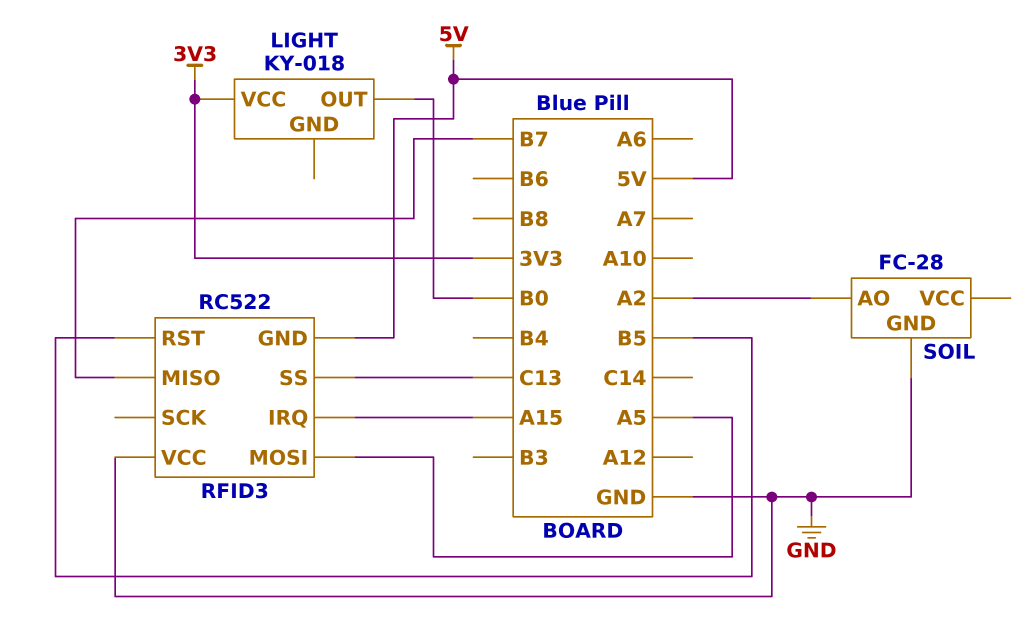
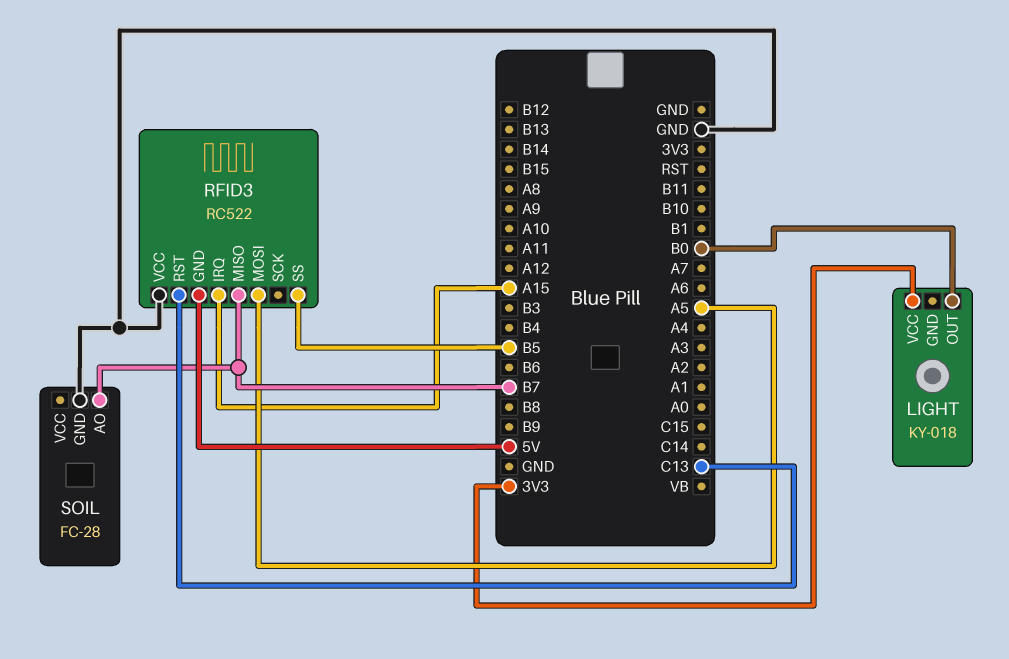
RFID3 pin RST: B5 -> C13
RFID3 pin SS: C13 -> B5
SOIL pin AO: A2 -> B7

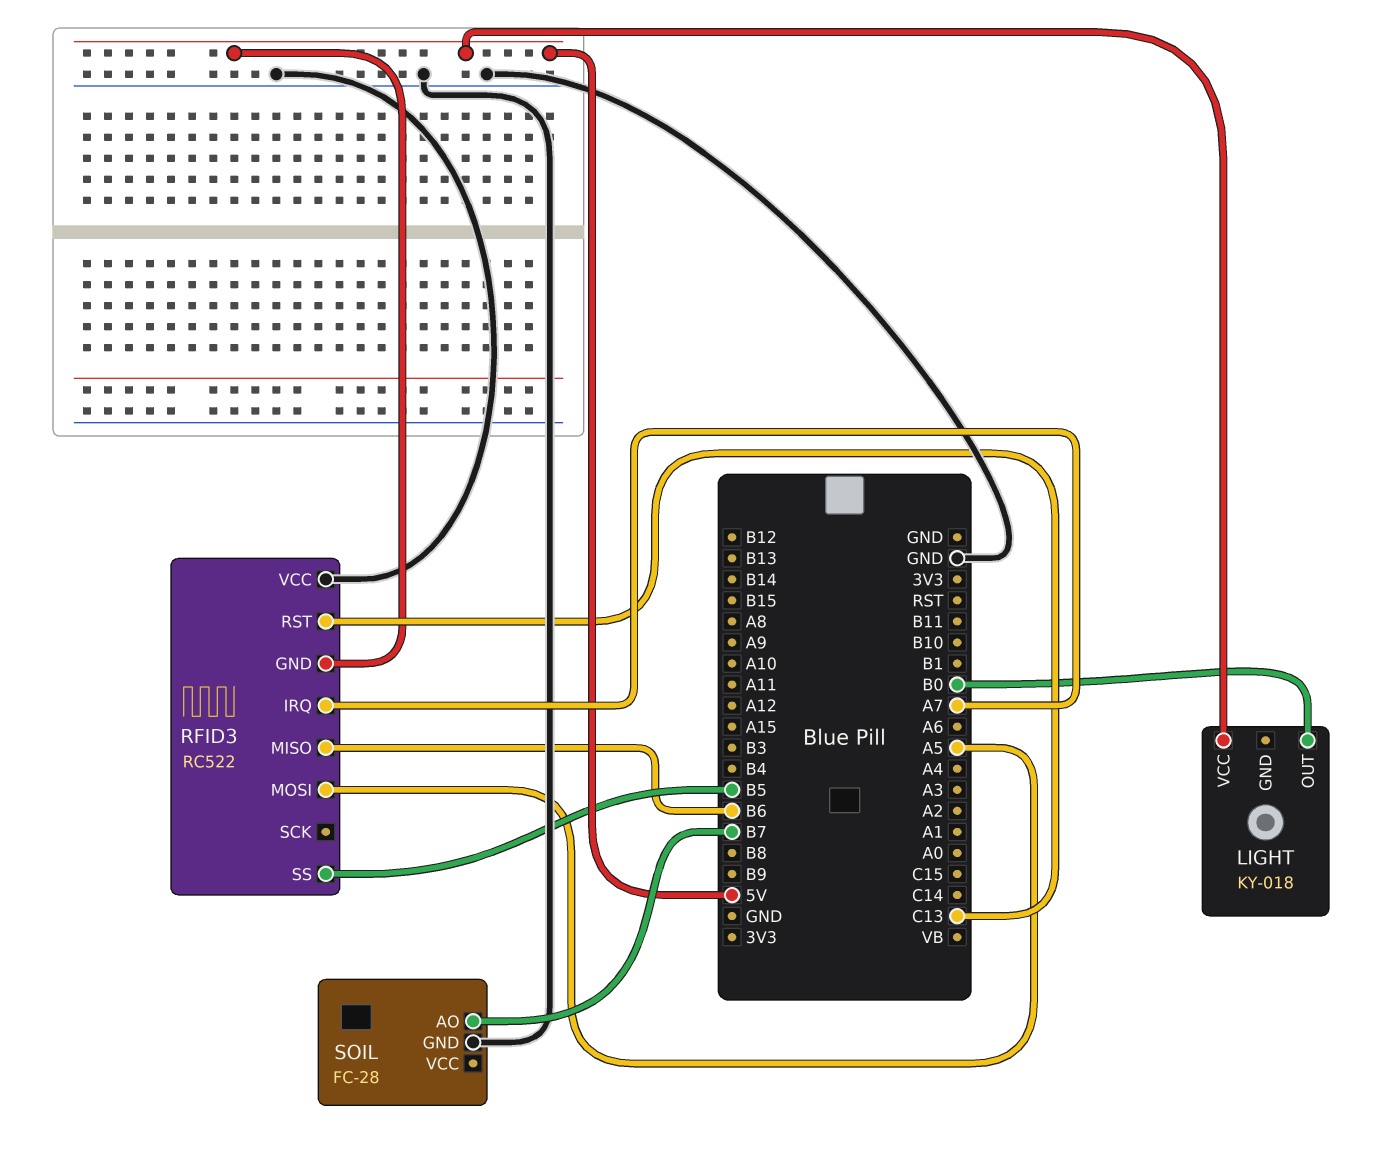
LIGHT pin VCC: 3V3 -> 5V
RFID3 pin IRQ: A15 -> A7
RFID3 pin MISO: B7 -> B6

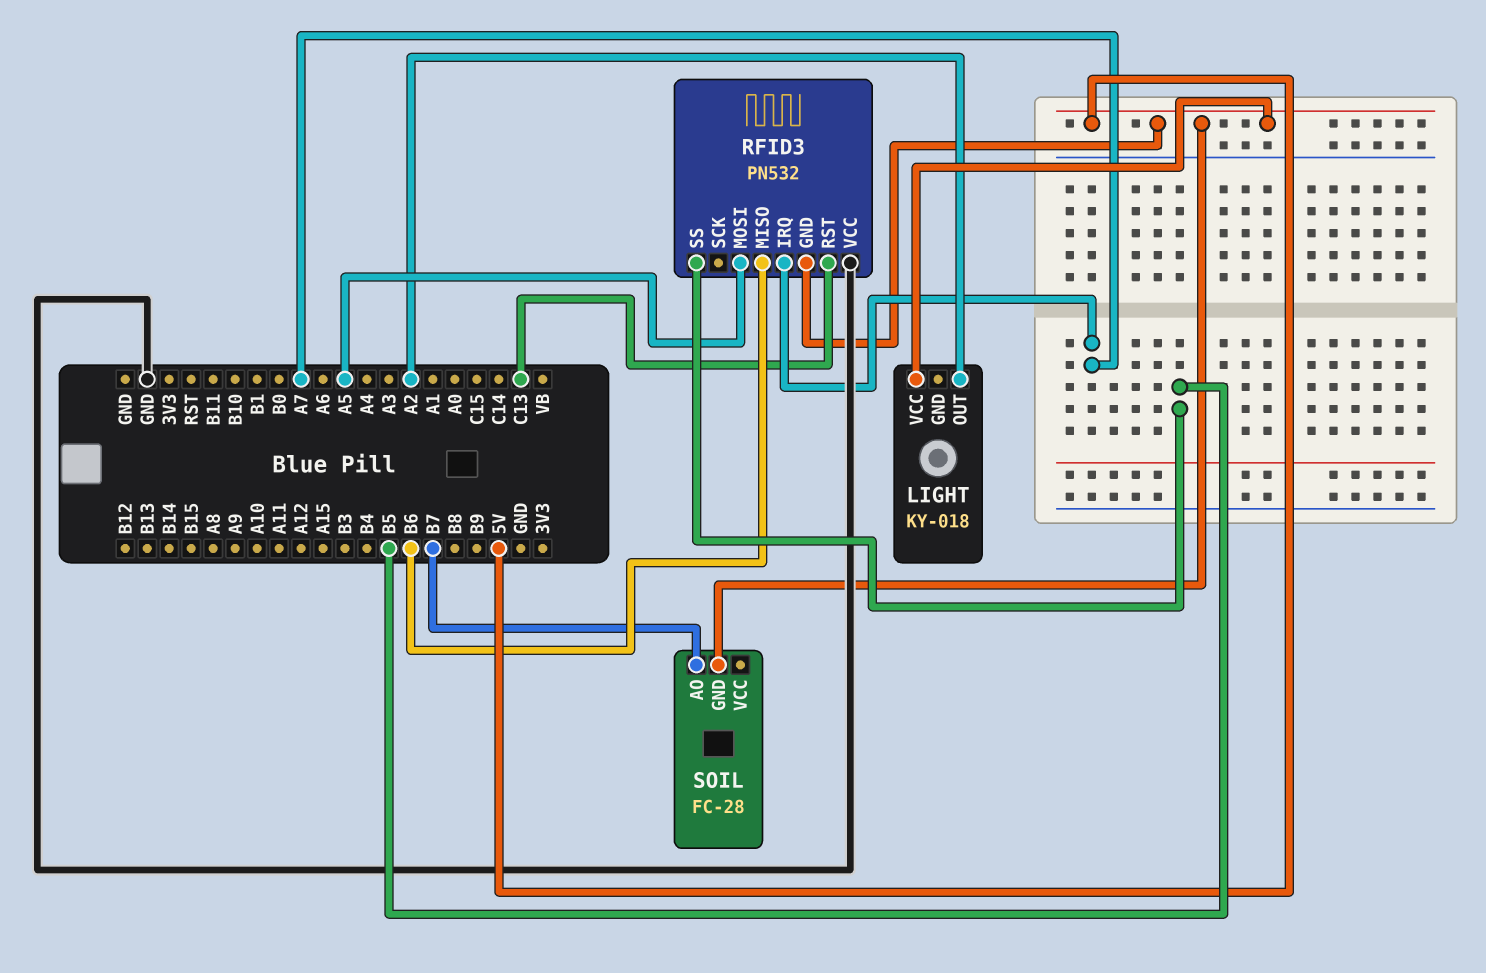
LIGHT pin OUT: B0 -> A2
RFID3: RC522 -> PN532
SOIL pin GND: GND -> 5V

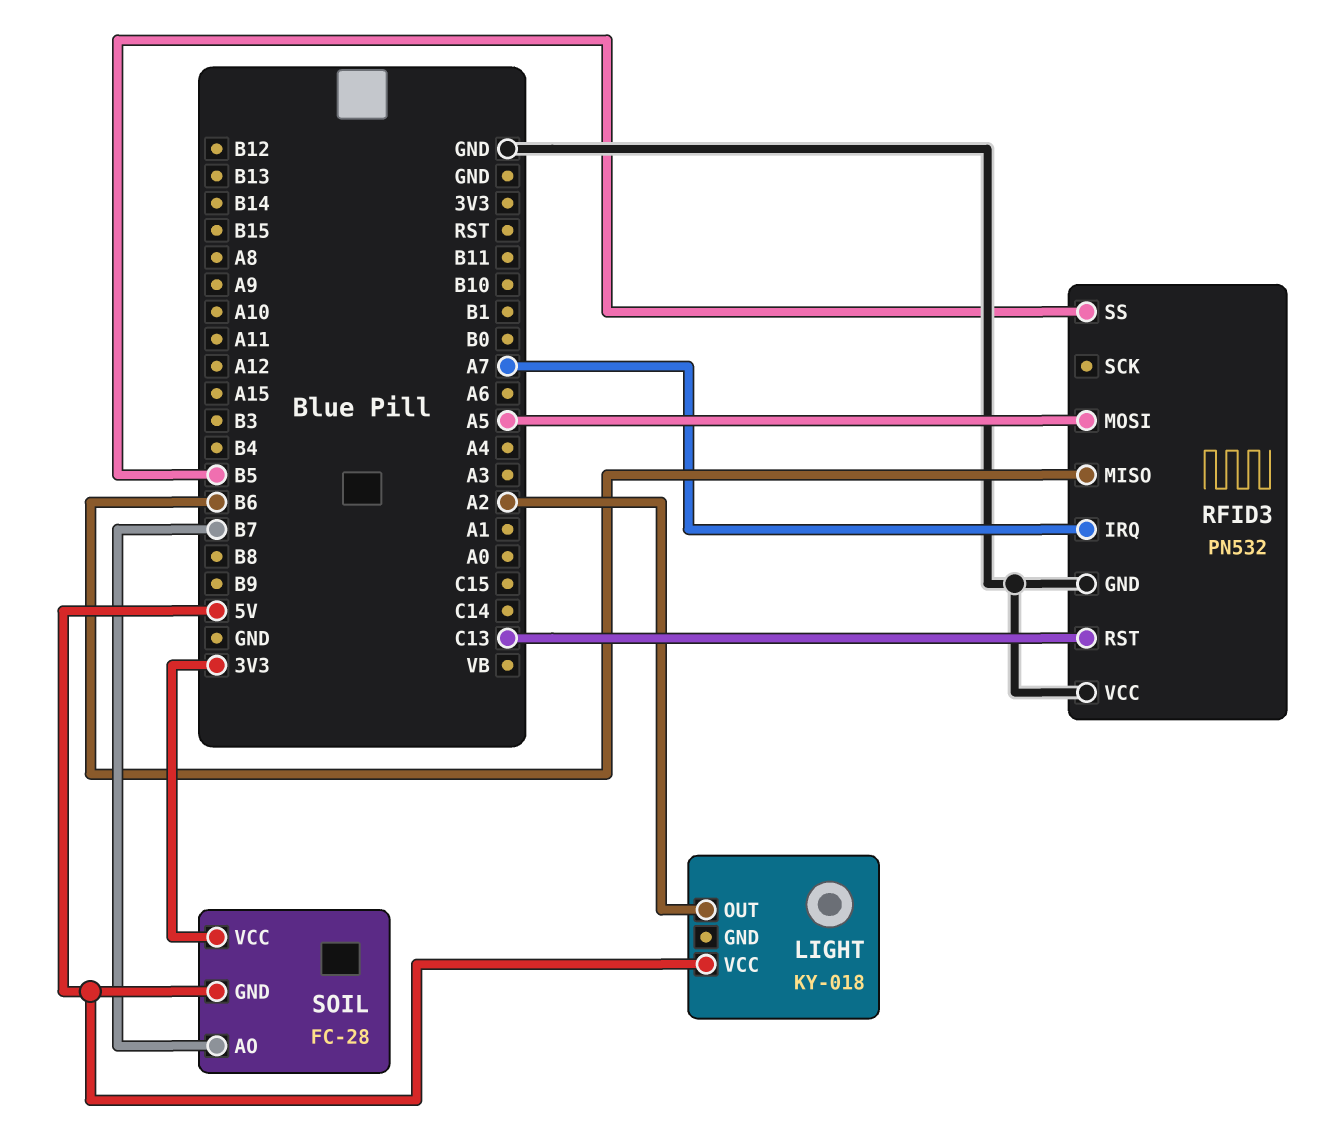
RFID3 pin GND: 5V -> GND
SOIL pin VCC: none -> 3V3

